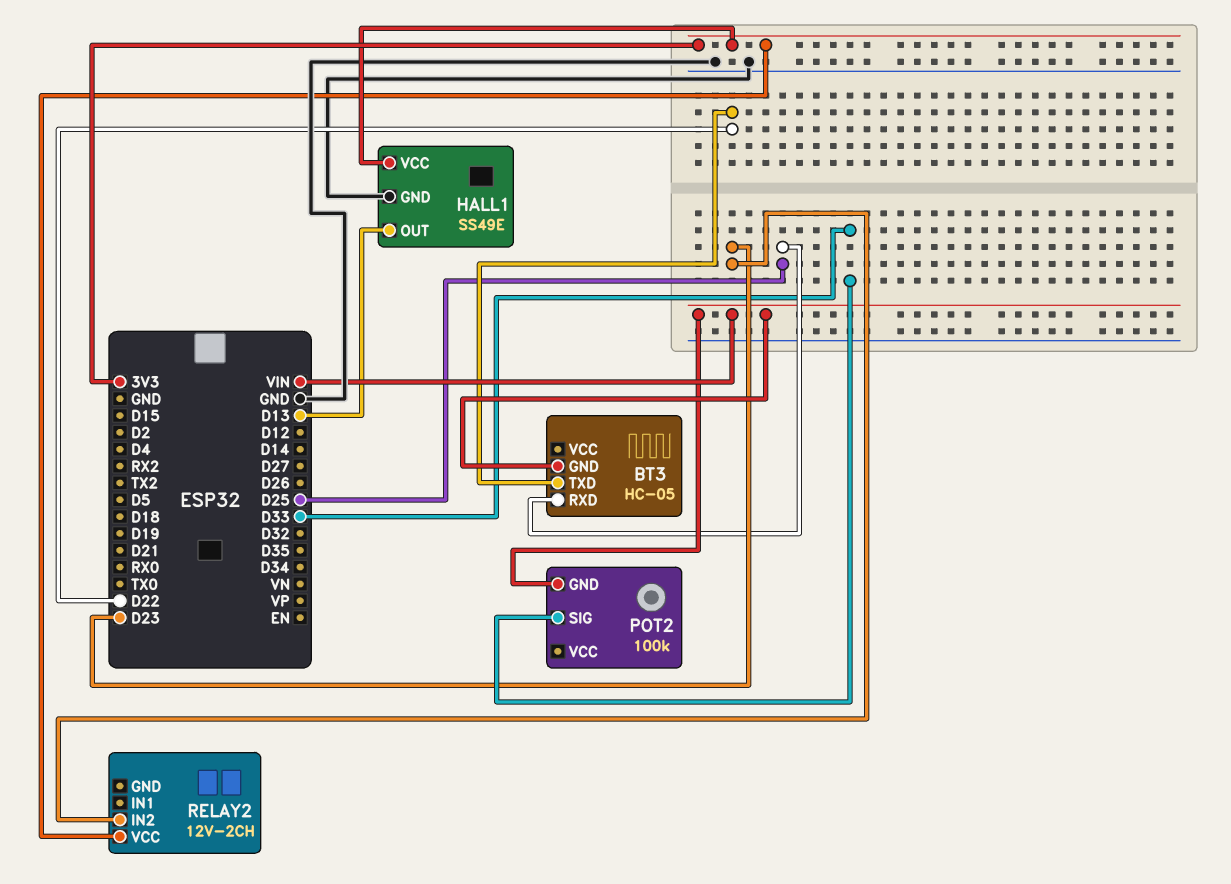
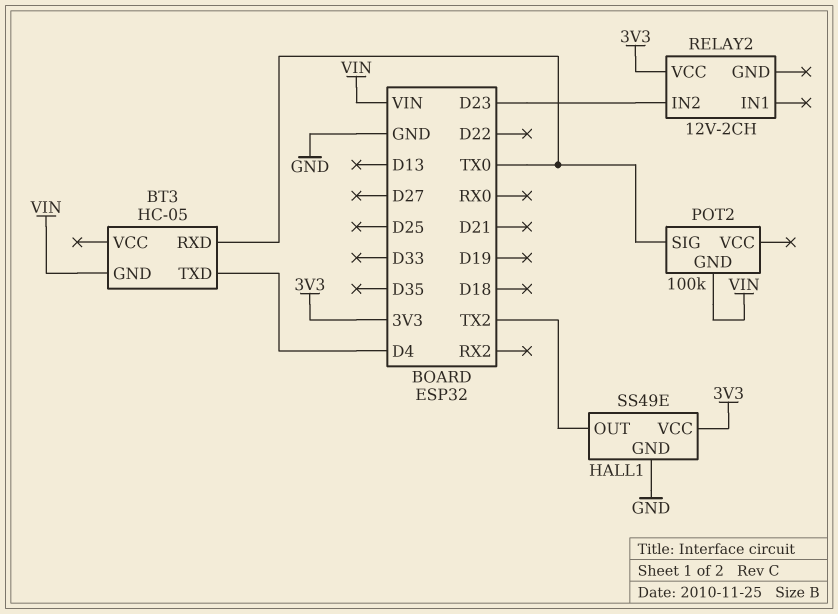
BT3 pin RXD: D25 -> TX0
BT3 pin TXD: D22 -> D4
HALL1 pin OUT: D13 -> TX2
POT2 pin SIG: D33 -> TX0

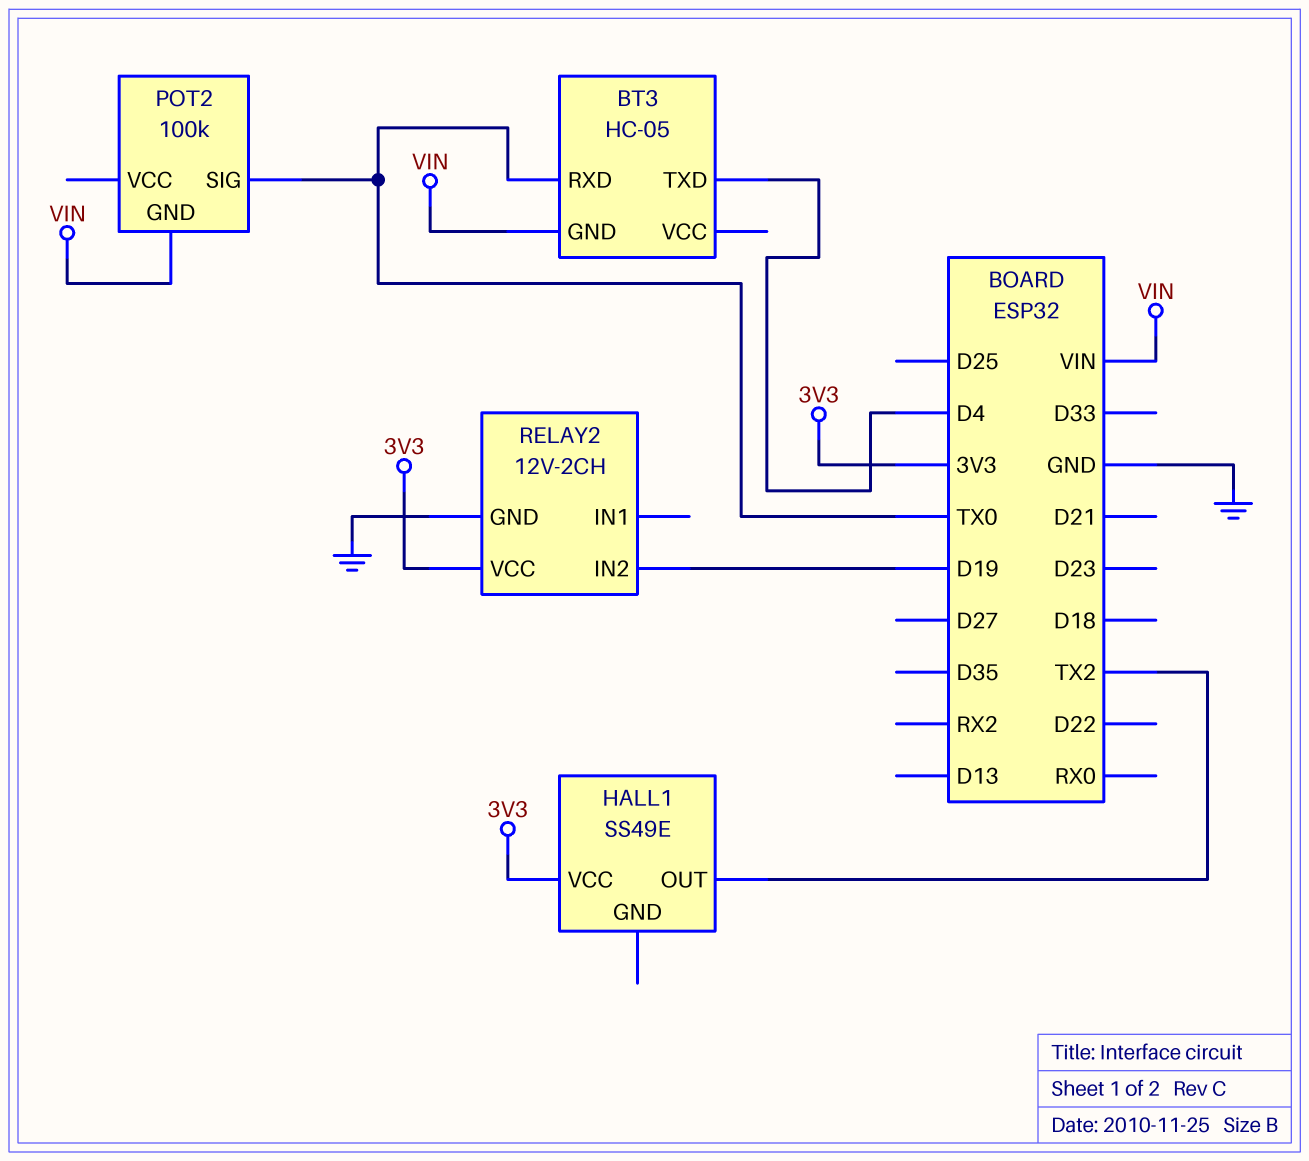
HALL1 pin GND: GND -> none
RELAY2 pin GND: none -> GND
RELAY2 pin IN2: D23 -> D19

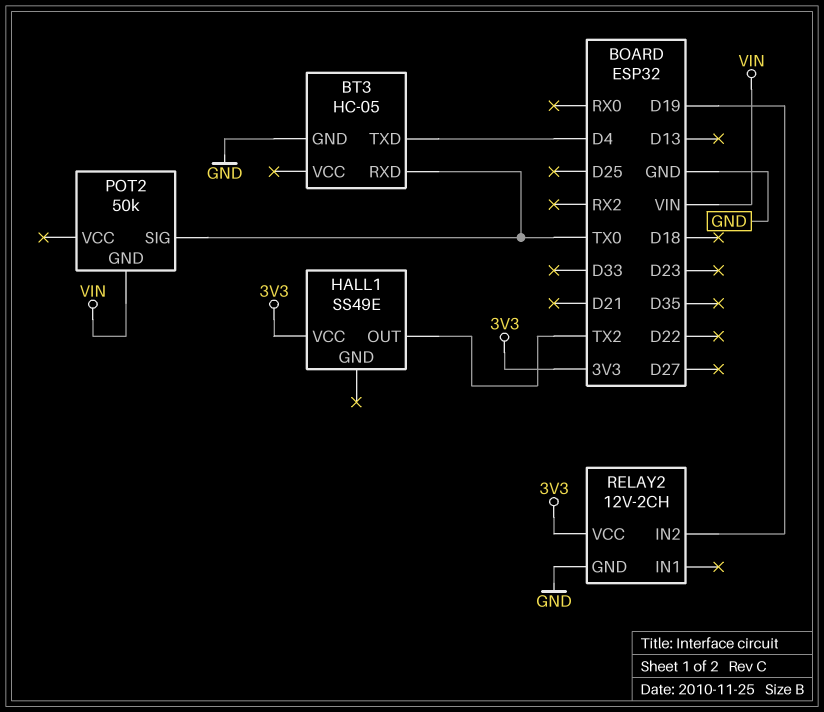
BT3 pin GND: VIN -> GND
POT2: 100k -> 50k

